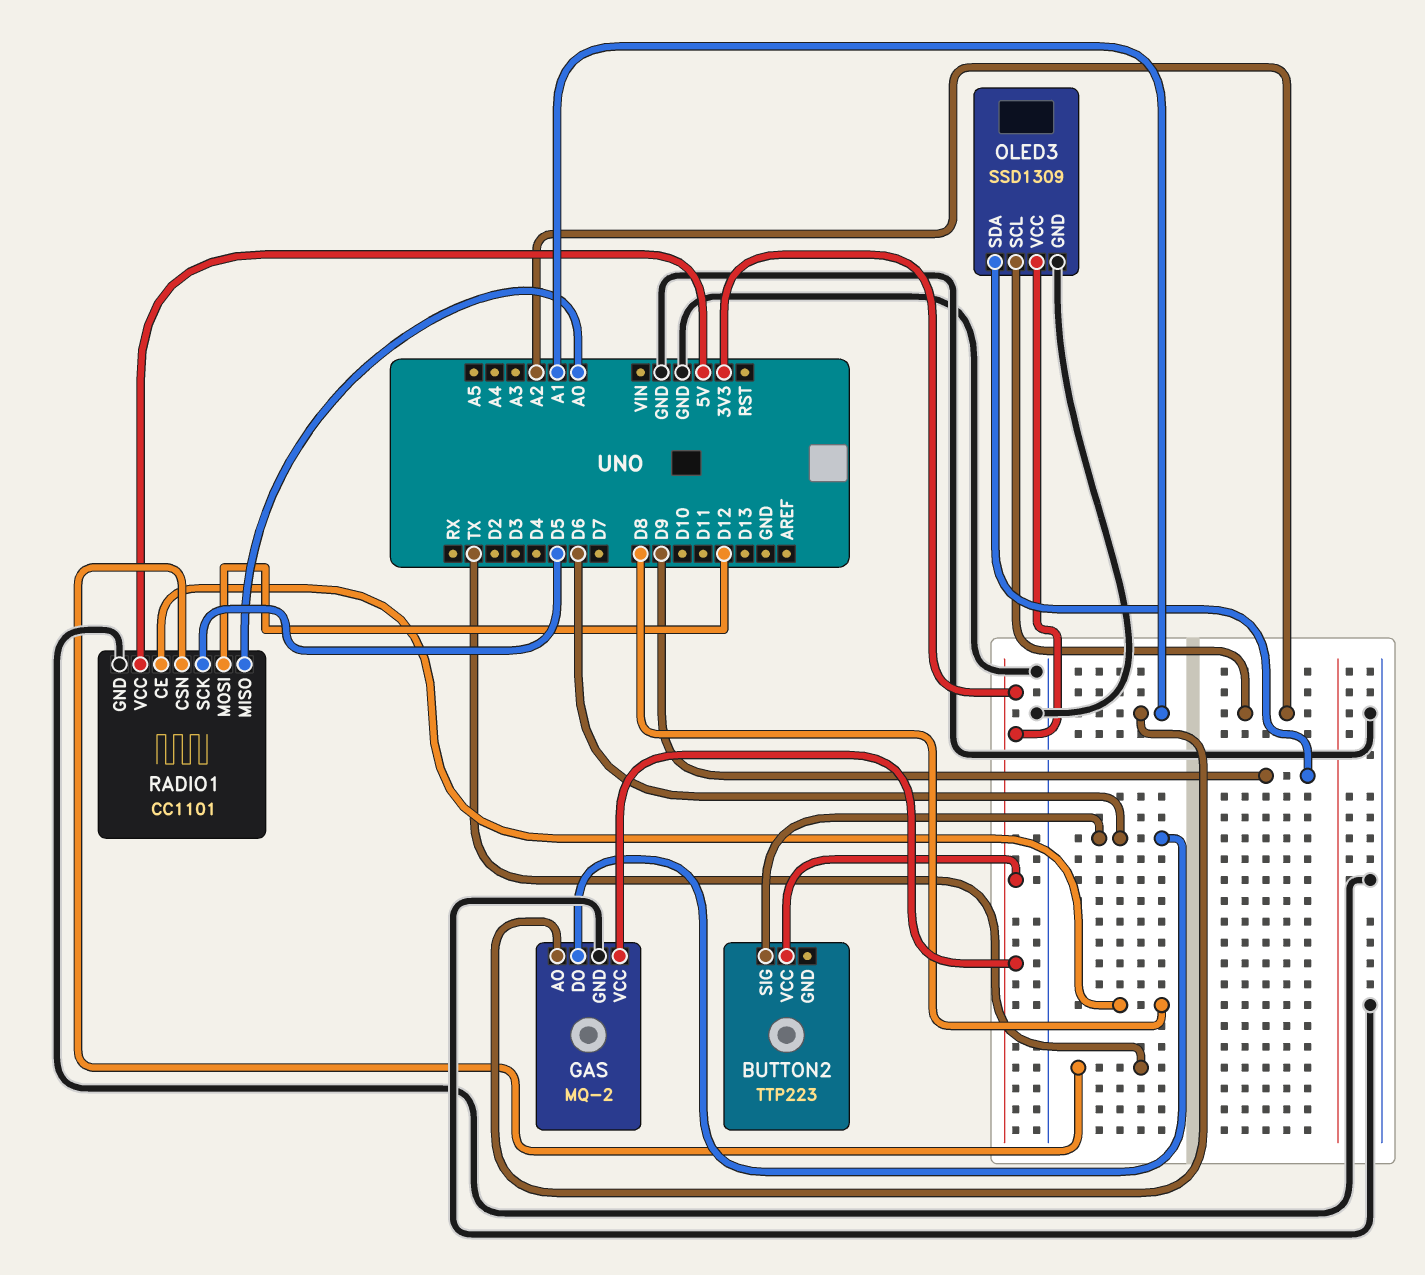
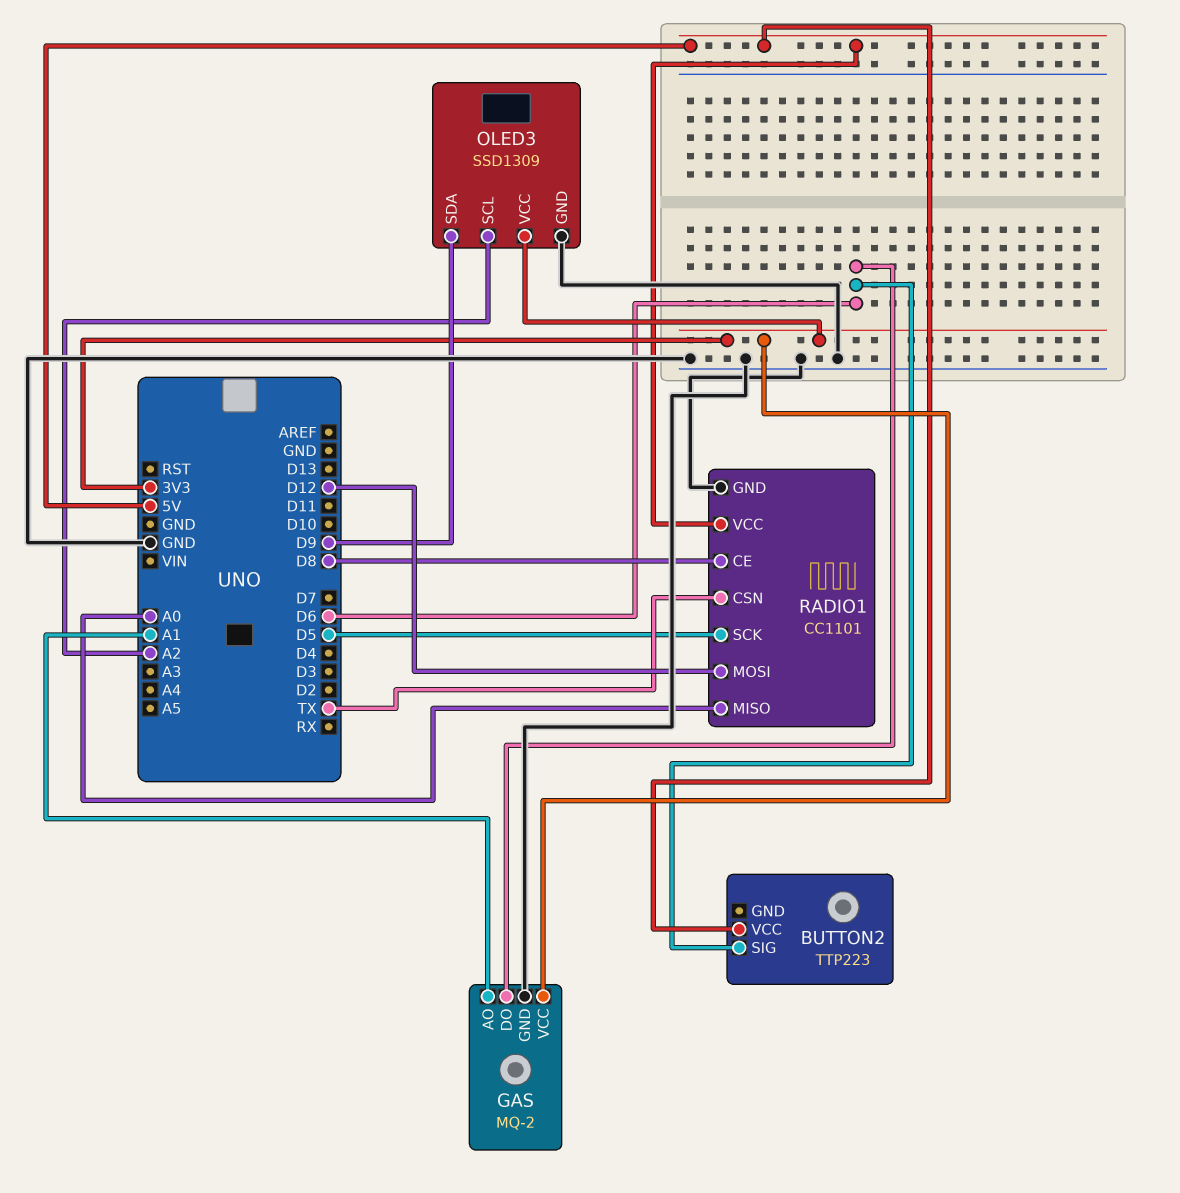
BUTTON2 pin VCC: 3V3 -> 5V

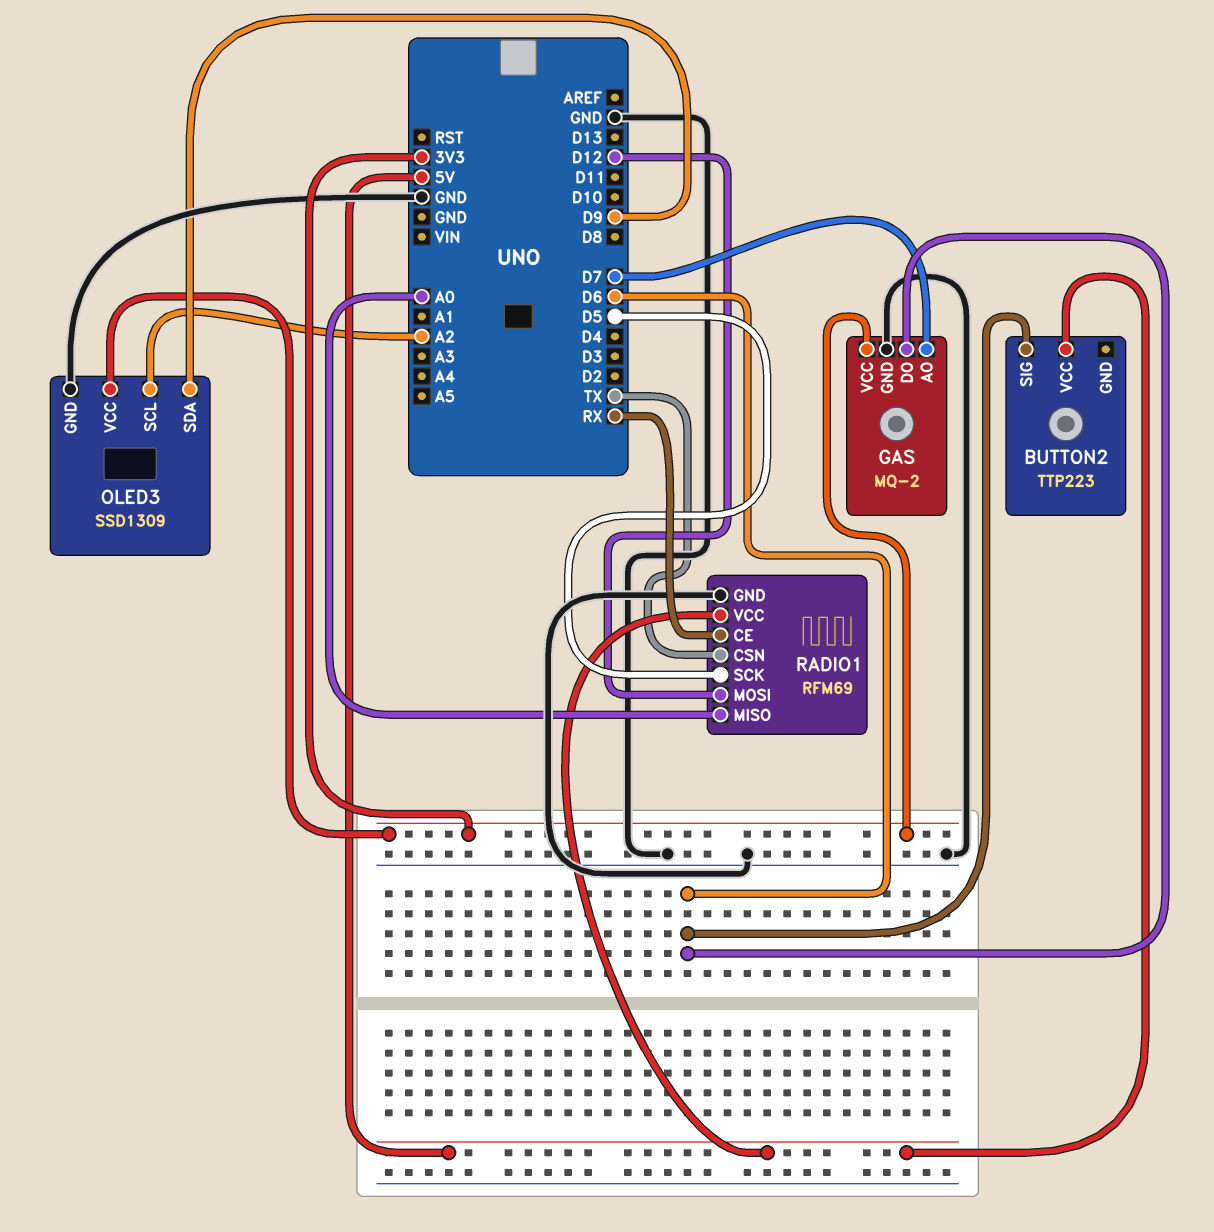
GAS pin AO: A1 -> D7
RADIO1: CC1101 -> RFM69
RADIO1 pin CE: D8 -> RX

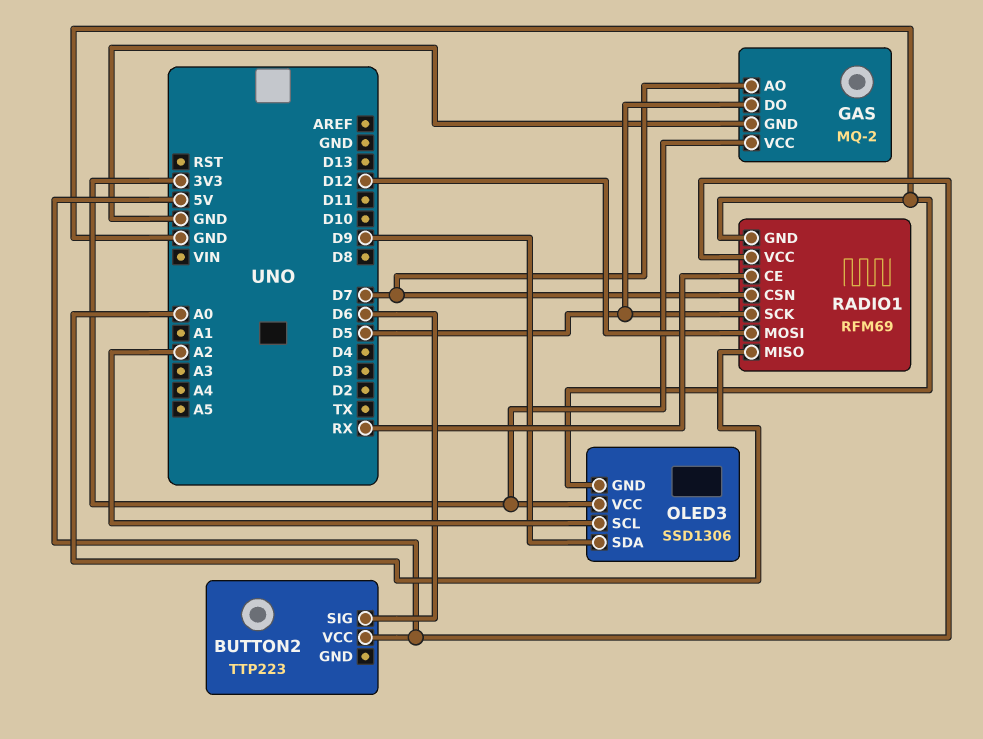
GAS pin DO: D6 -> D5
OLED3: SSD1309 -> SSD1306
RADIO1 pin CSN: TX -> D7

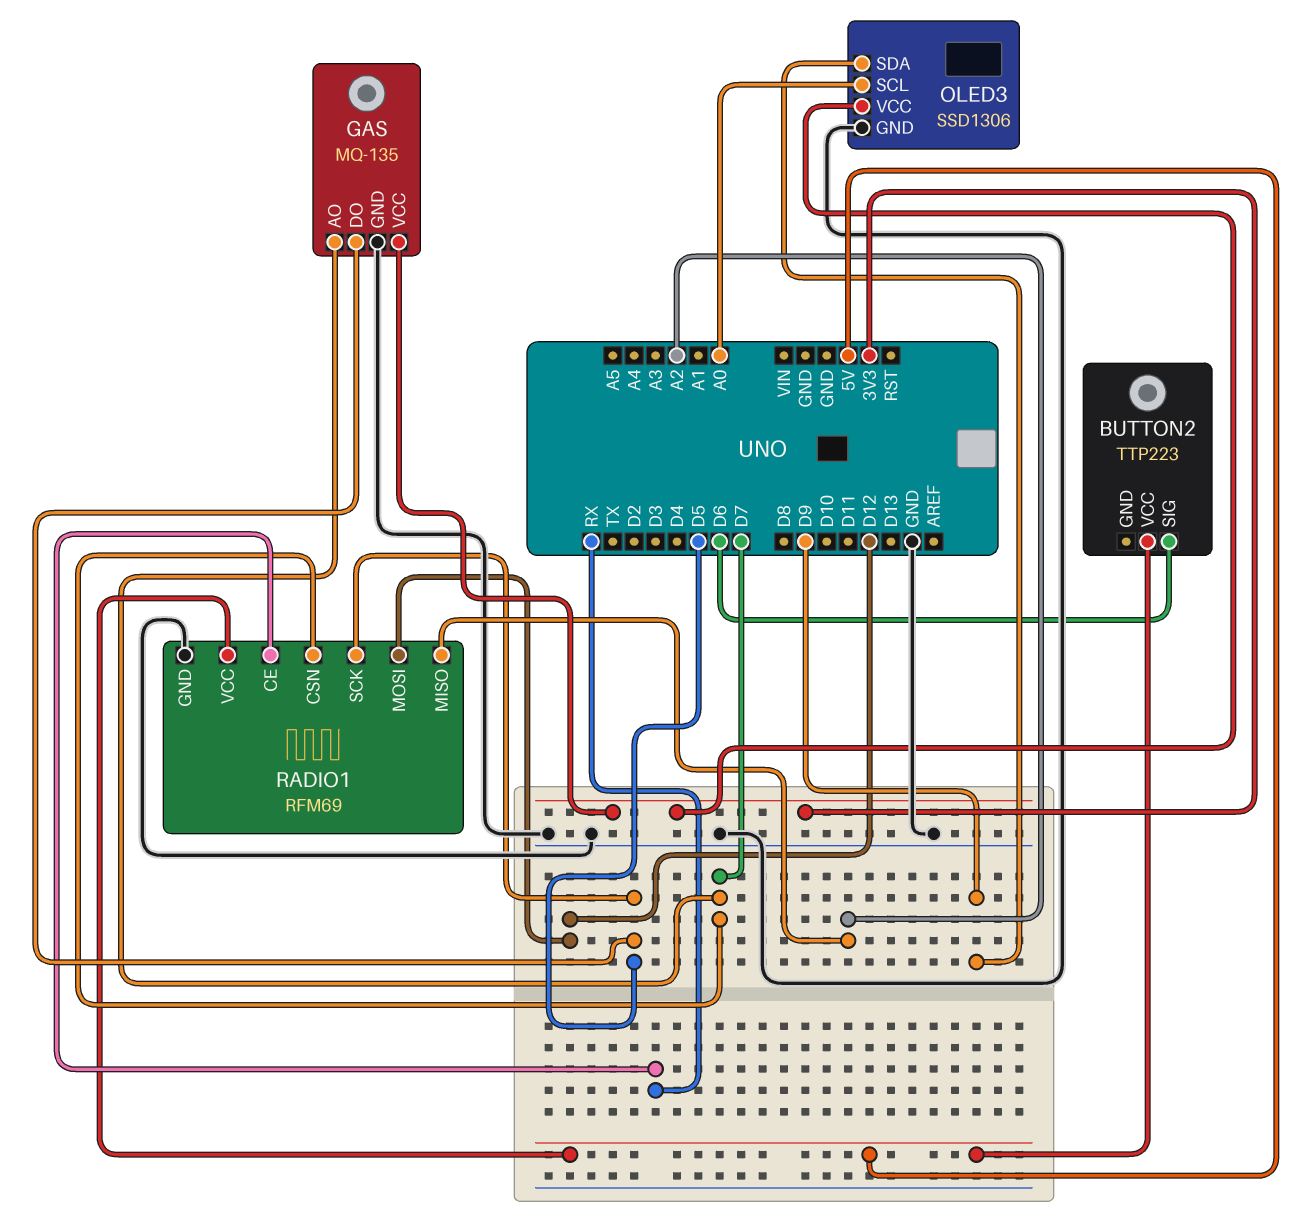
GAS: MQ-2 -> MQ-135
OLED3 pin SCL: A2 -> A0
RADIO1 pin MISO: A0 -> A2

